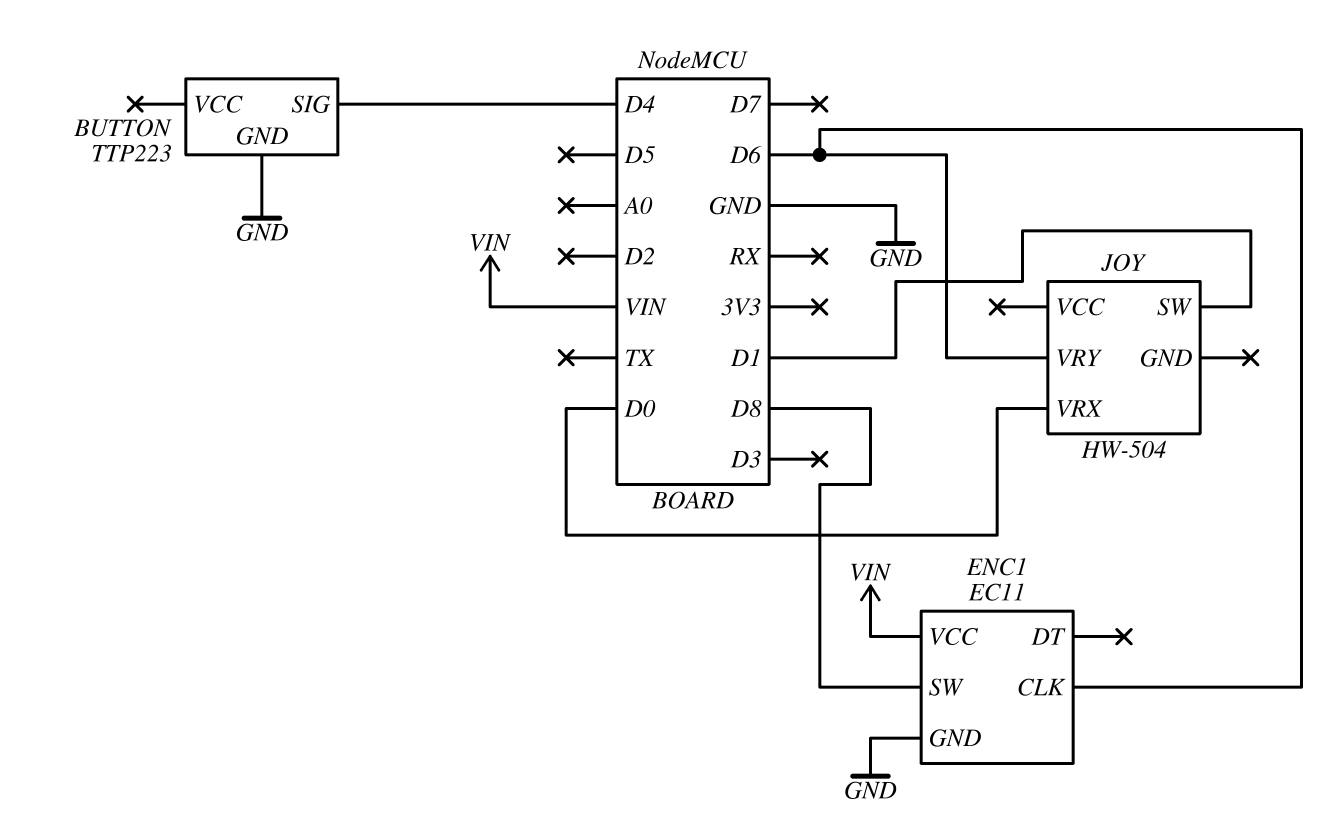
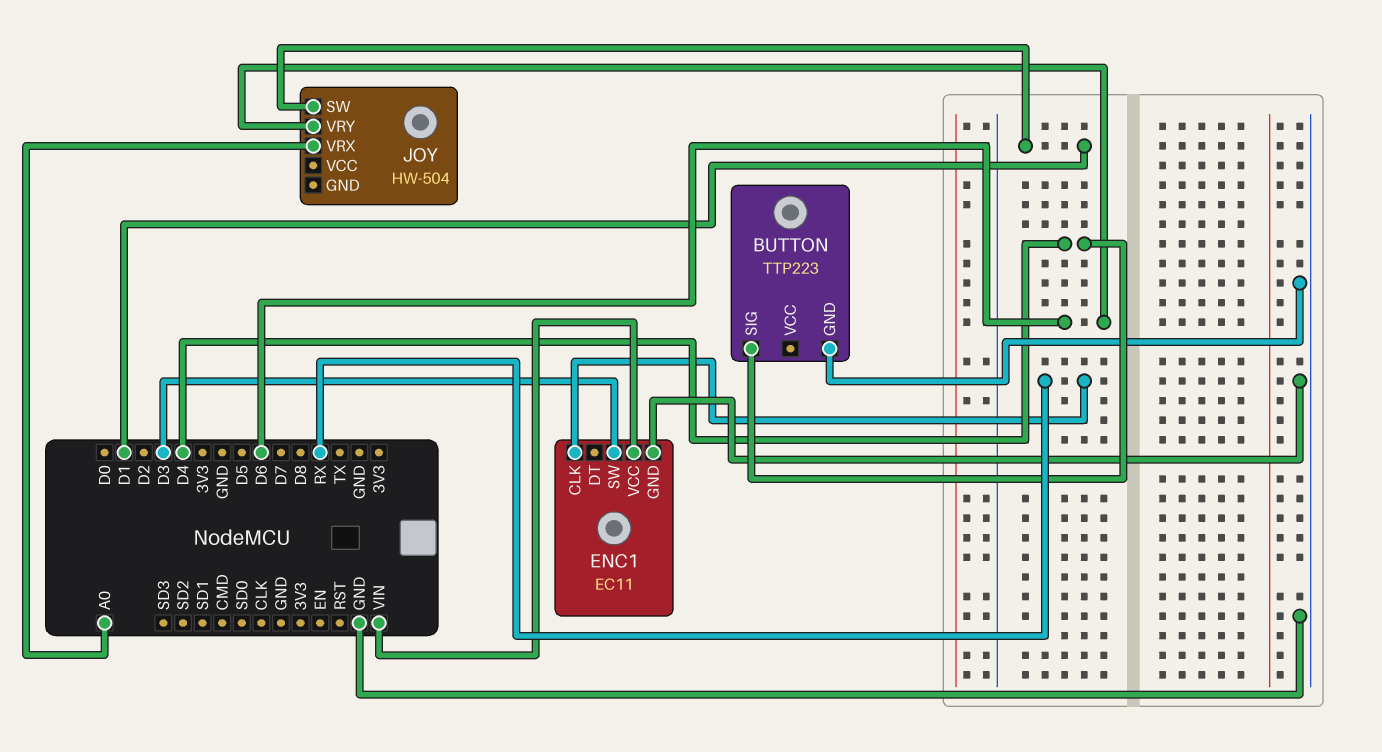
ENC1 pin CLK: D6 -> RX
ENC1 pin SW: D8 -> D3
JOY pin VRX: D0 -> A0

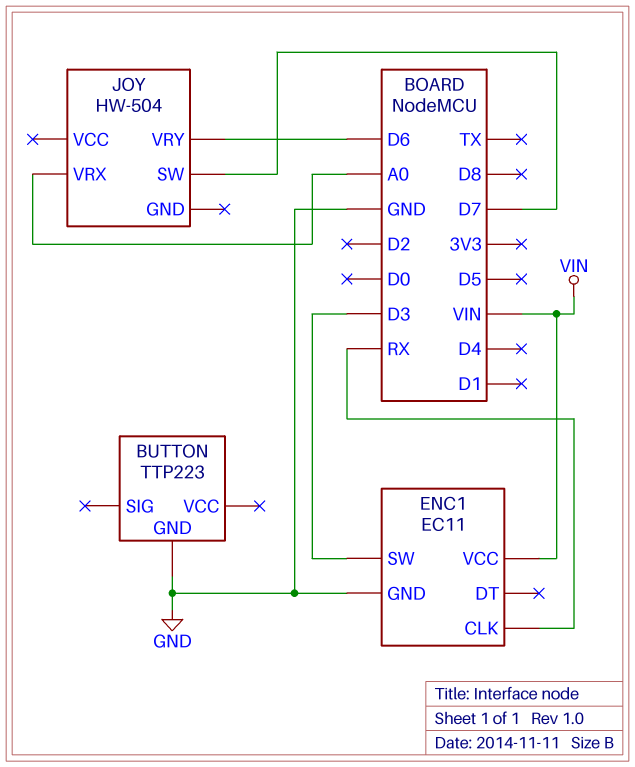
BUTTON pin SIG: D4 -> none
JOY pin SW: D1 -> D7

